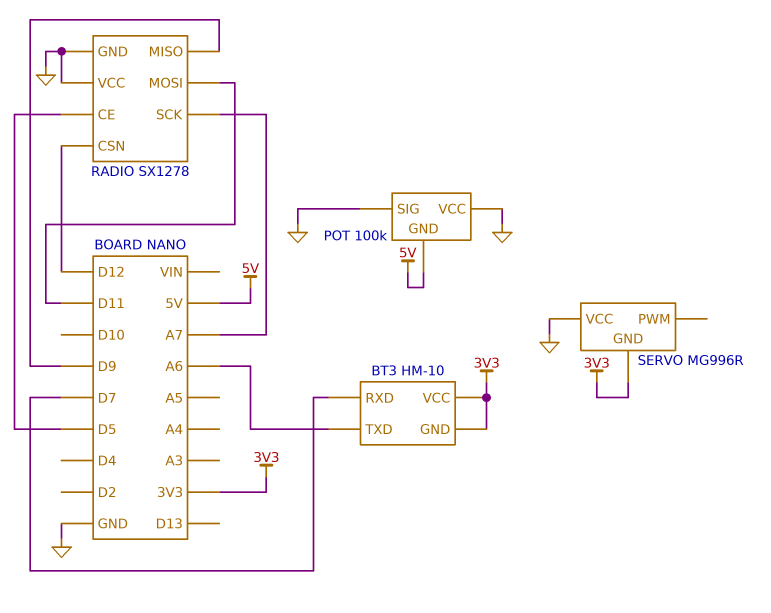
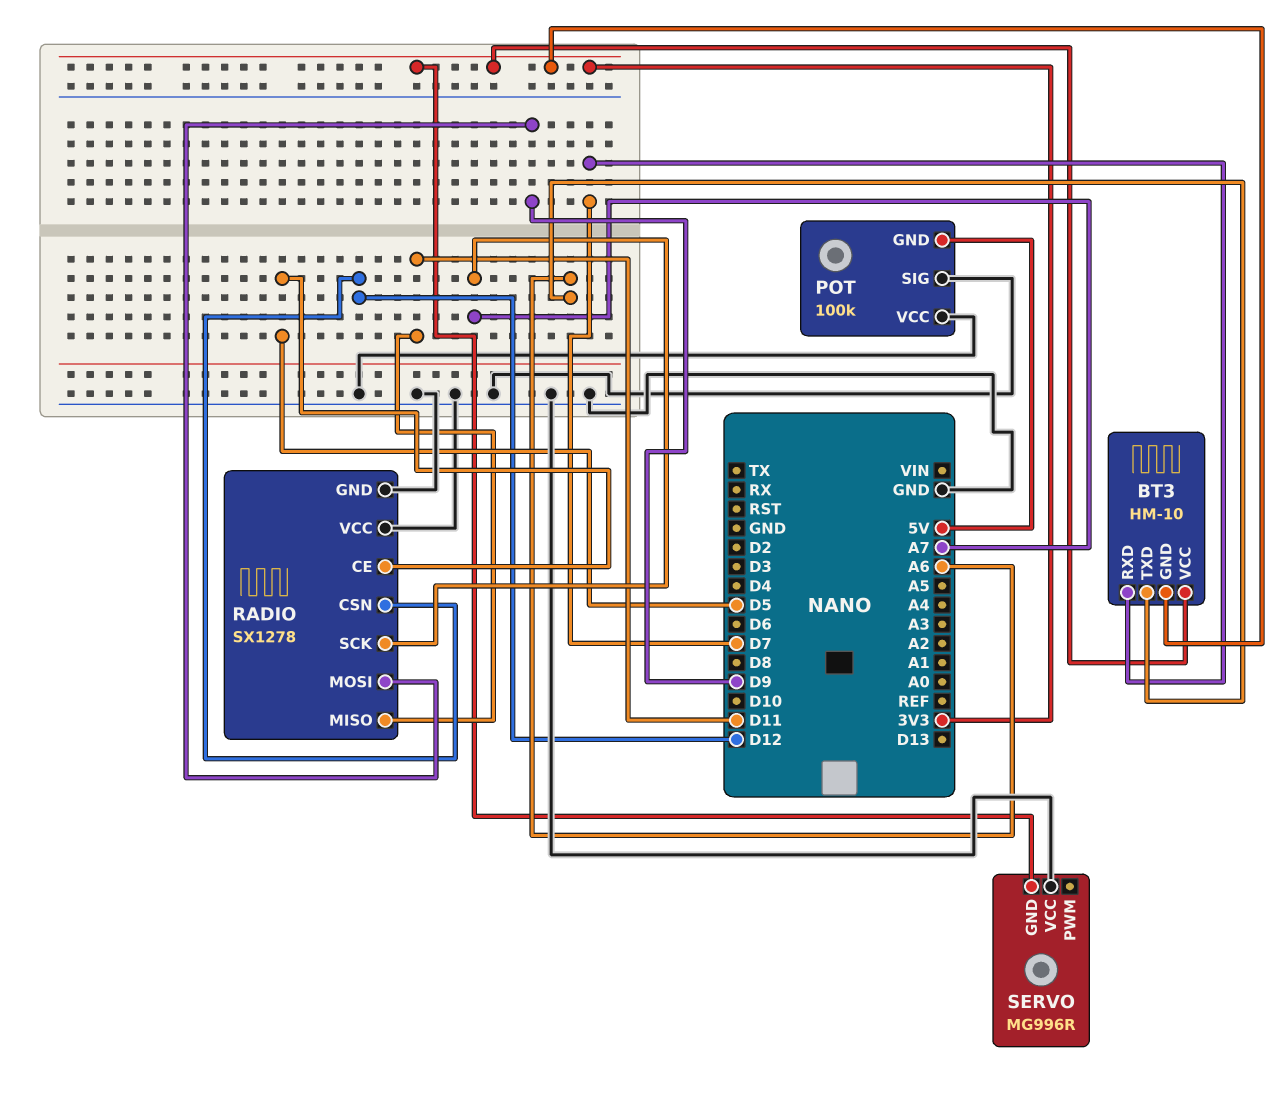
RADIO pin MISO: D9 -> D11
RADIO pin MOSI: D11 -> D9

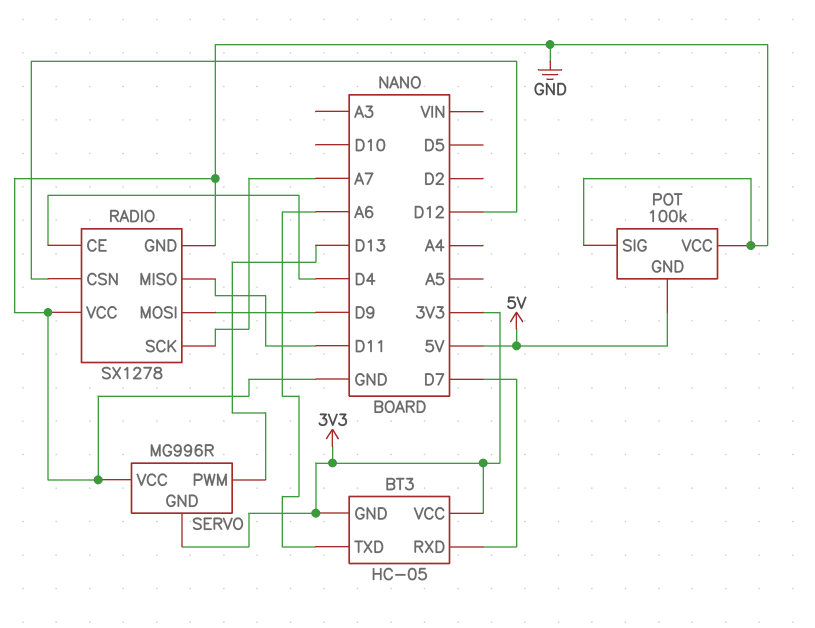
BT3: HM-10 -> HC-05
RADIO pin CE: D5 -> D4
SERVO pin PWM: none -> D13

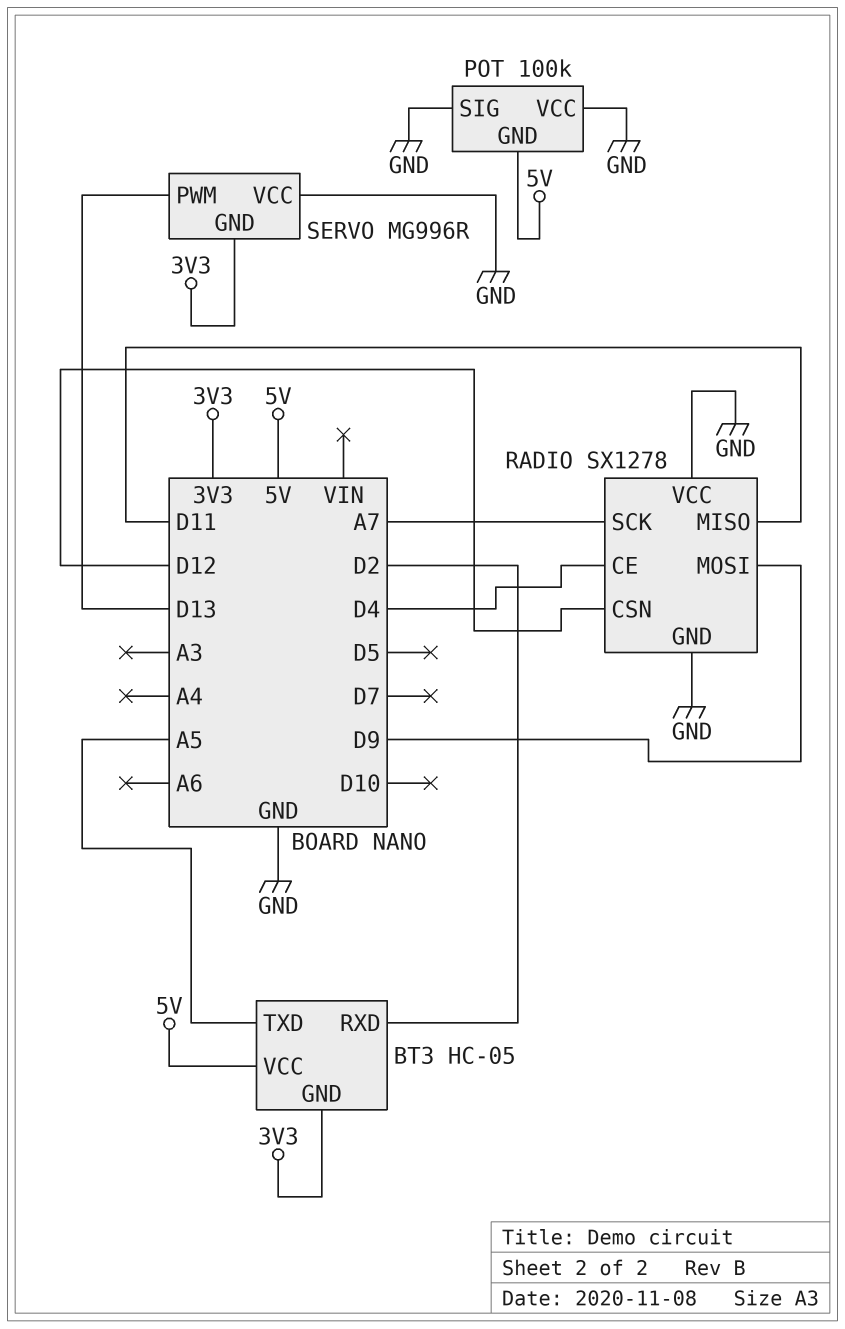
BT3 pin RXD: D7 -> D2
BT3 pin TXD: A6 -> A5
BT3 pin VCC: 3V3 -> 5V

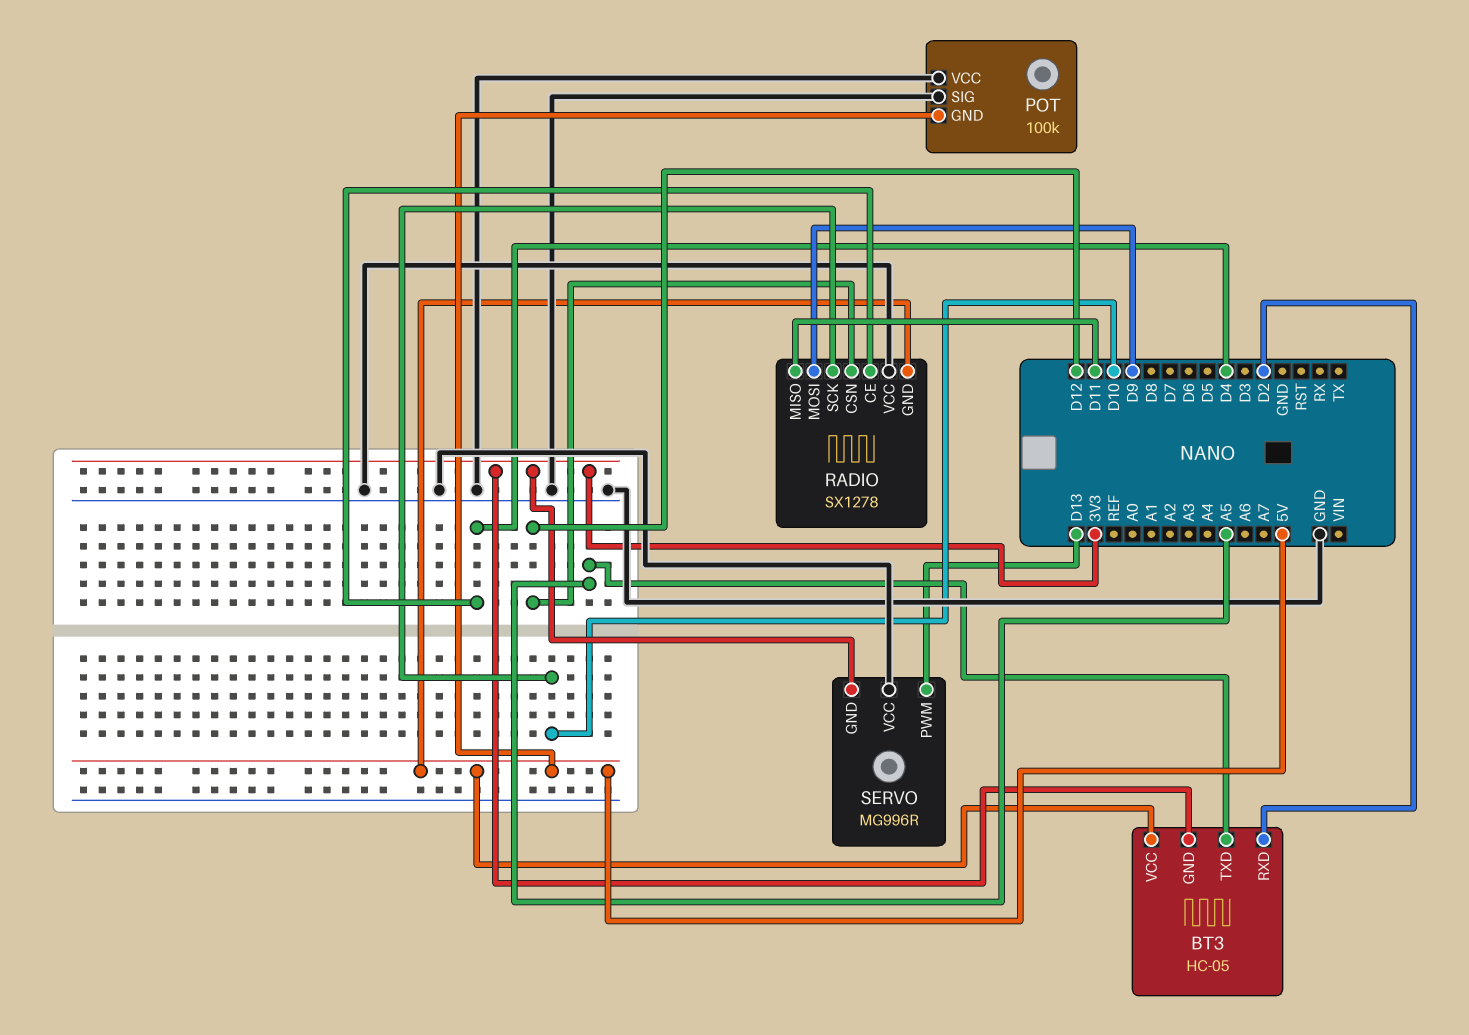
RADIO pin GND: GND -> 5V
RADIO pin SCK: A7 -> D10

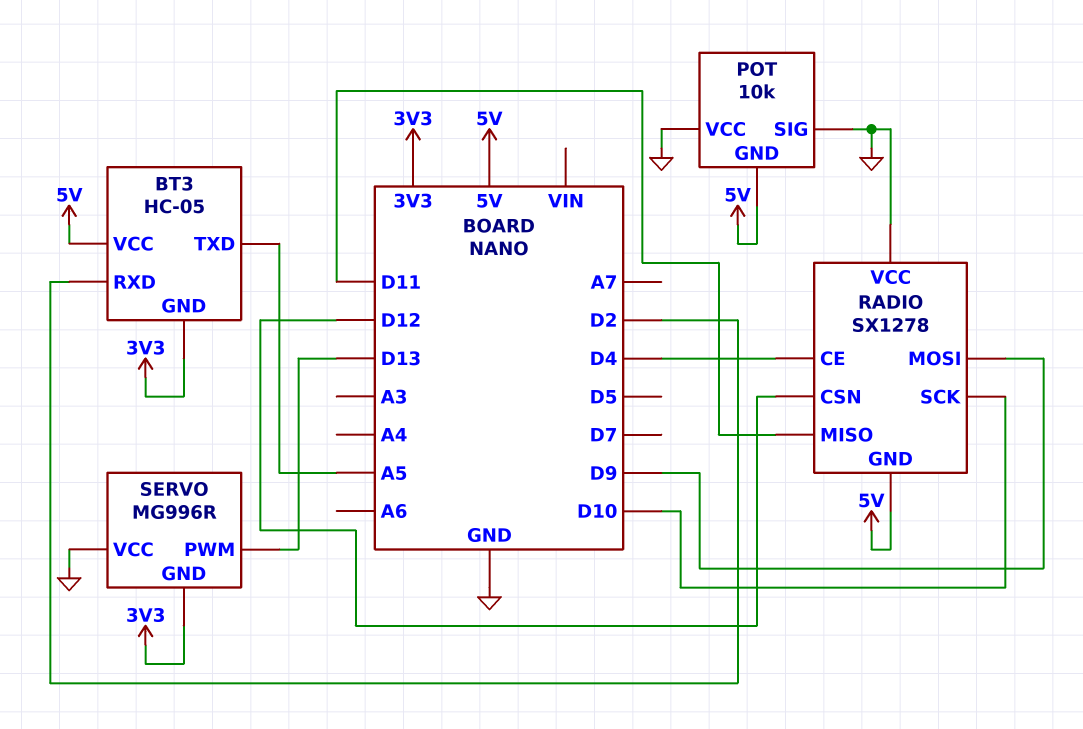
POT: 100k -> 10k

